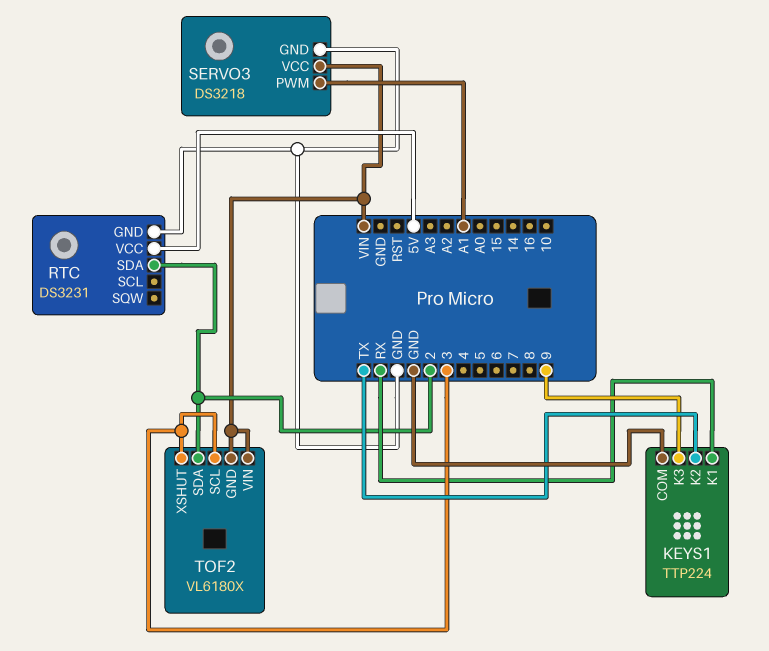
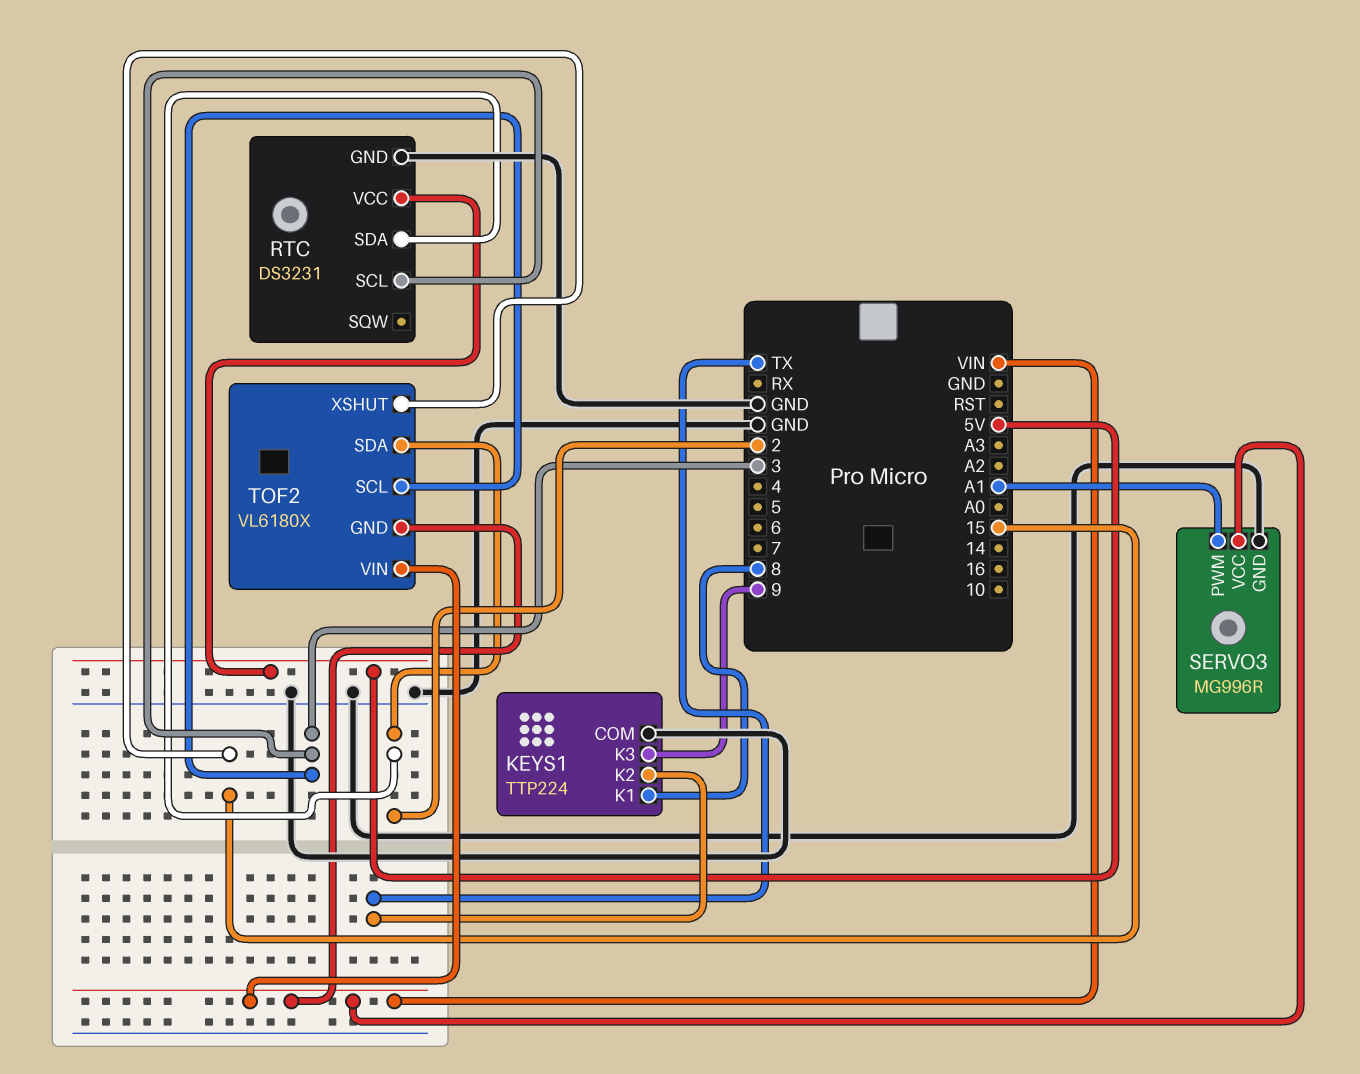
KEYS1 pin K1: RX -> 8
RTC pin SCL: none -> 3
SERVO3: DS3218 -> MG996R
TOF2 pin XSHUT: 3 -> 15

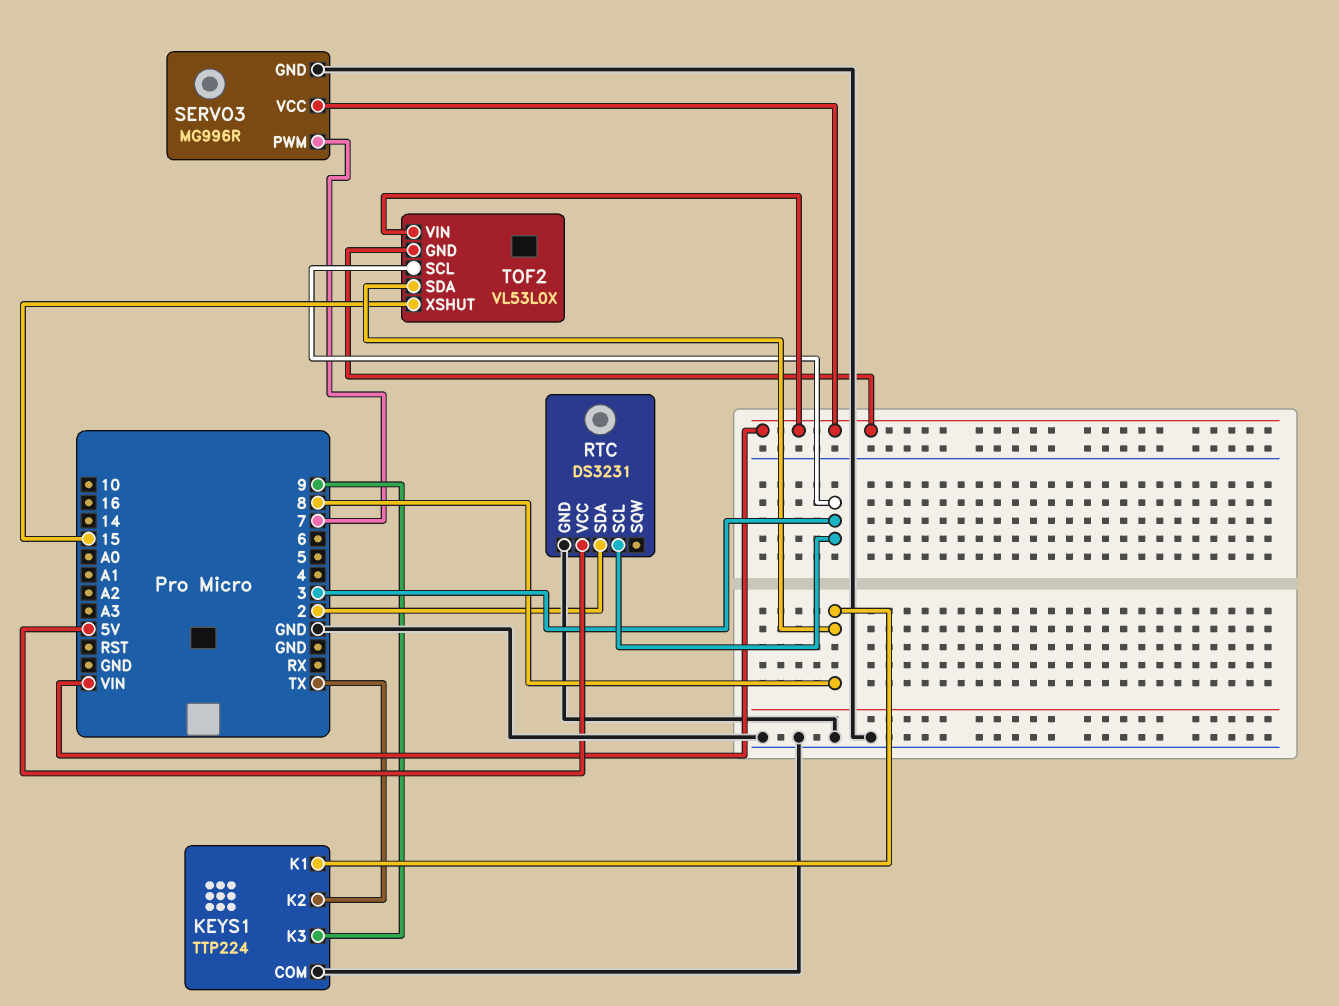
SERVO3 pin PWM: A1 -> 7
TOF2: VL6180X -> VL53L0X
TOF2 pin SDA: 2 -> 8

